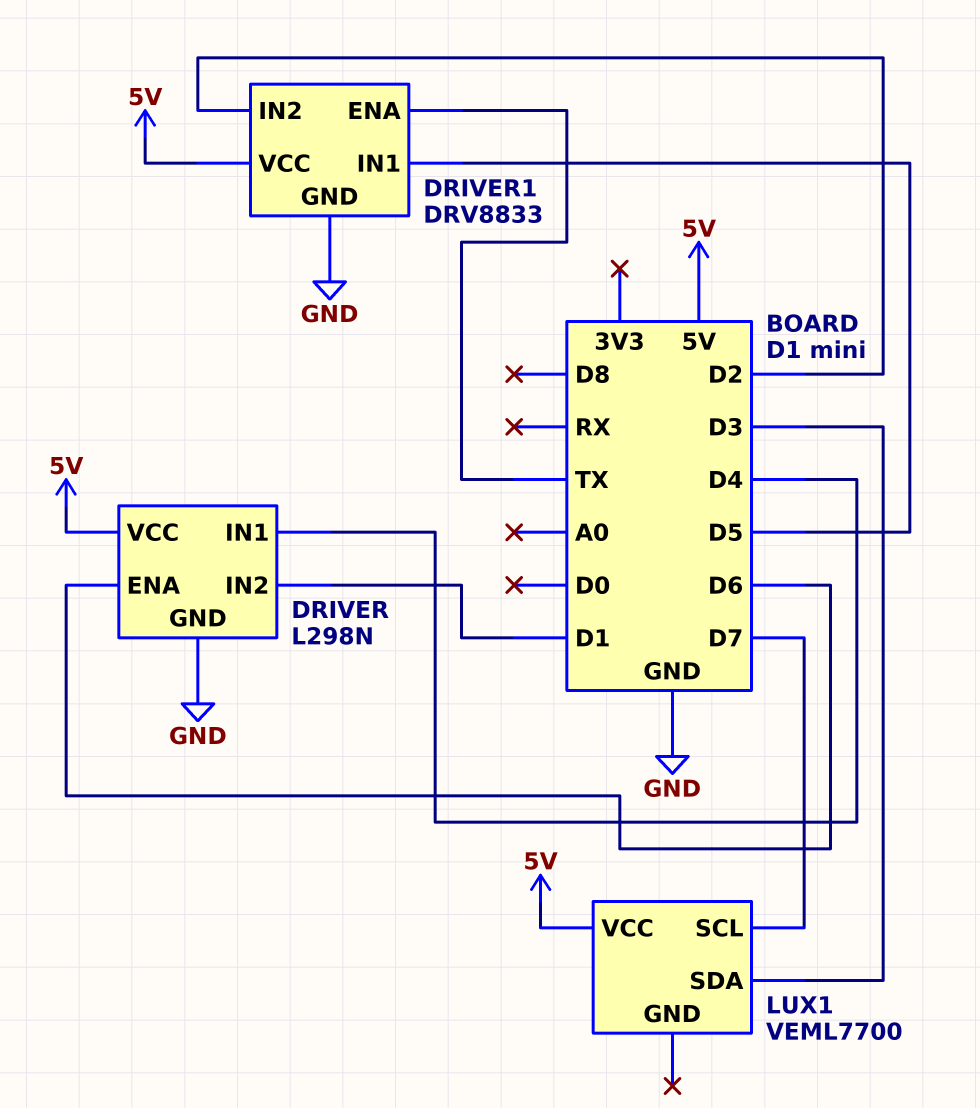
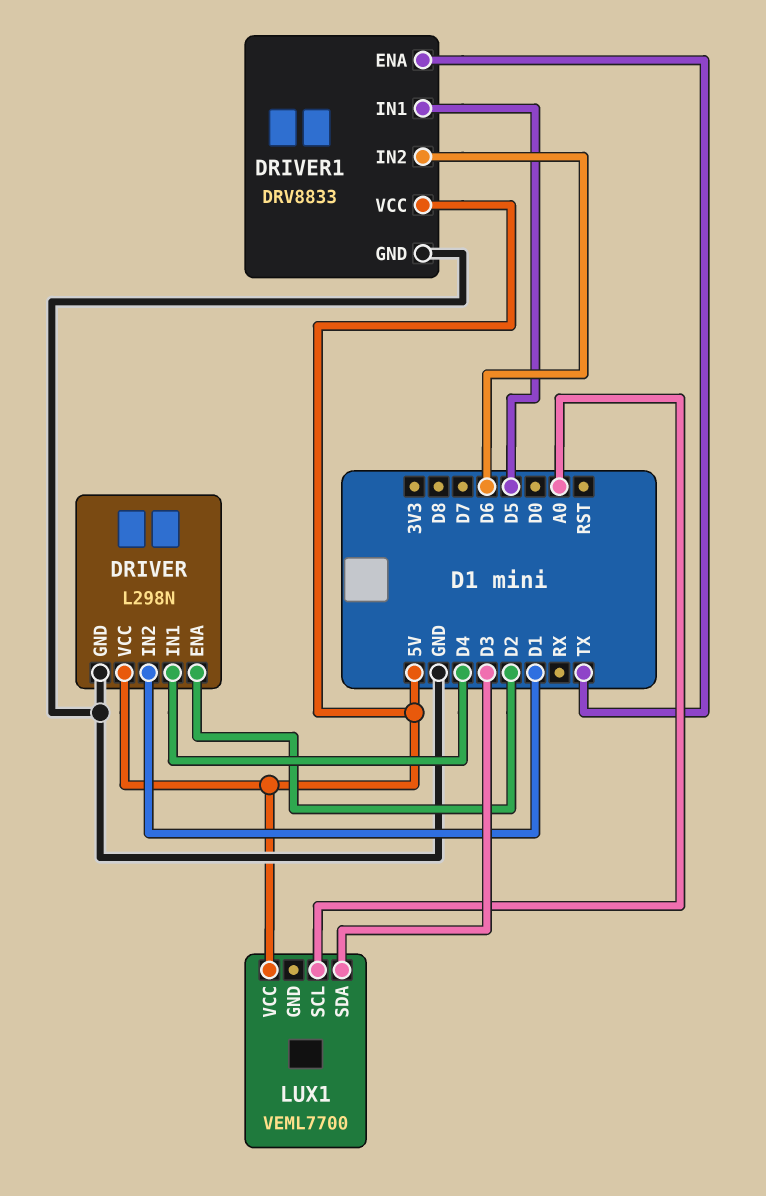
DRIVER pin ENA: D6 -> D2
DRIVER1 pin IN2: D2 -> D6
LUX1 pin SCL: D7 -> A0

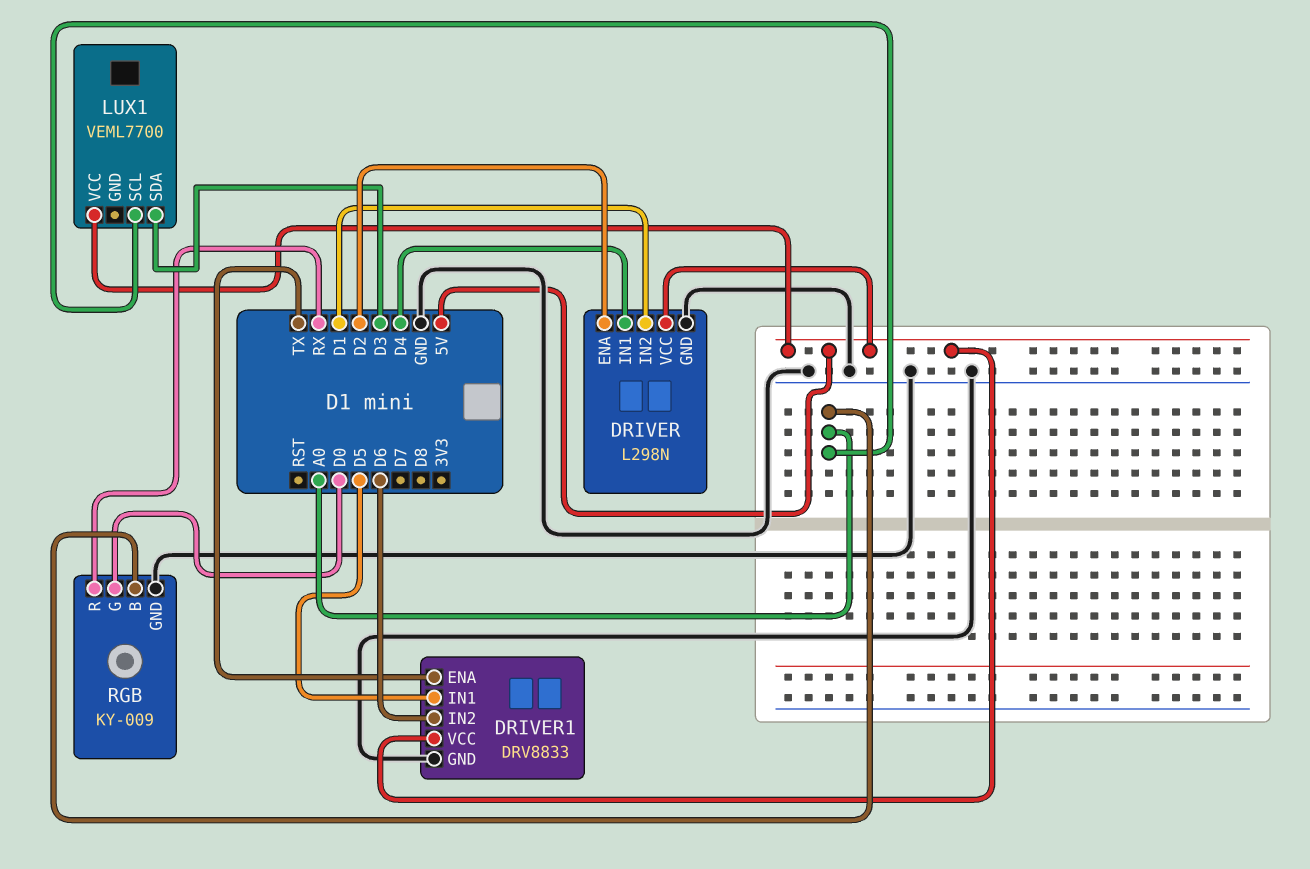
RGB: none -> KY-009
RGB pin B: none -> A0
RGB pin G: none -> D0
RGB pin GND: none -> GND
RGB pin R: none -> RX

